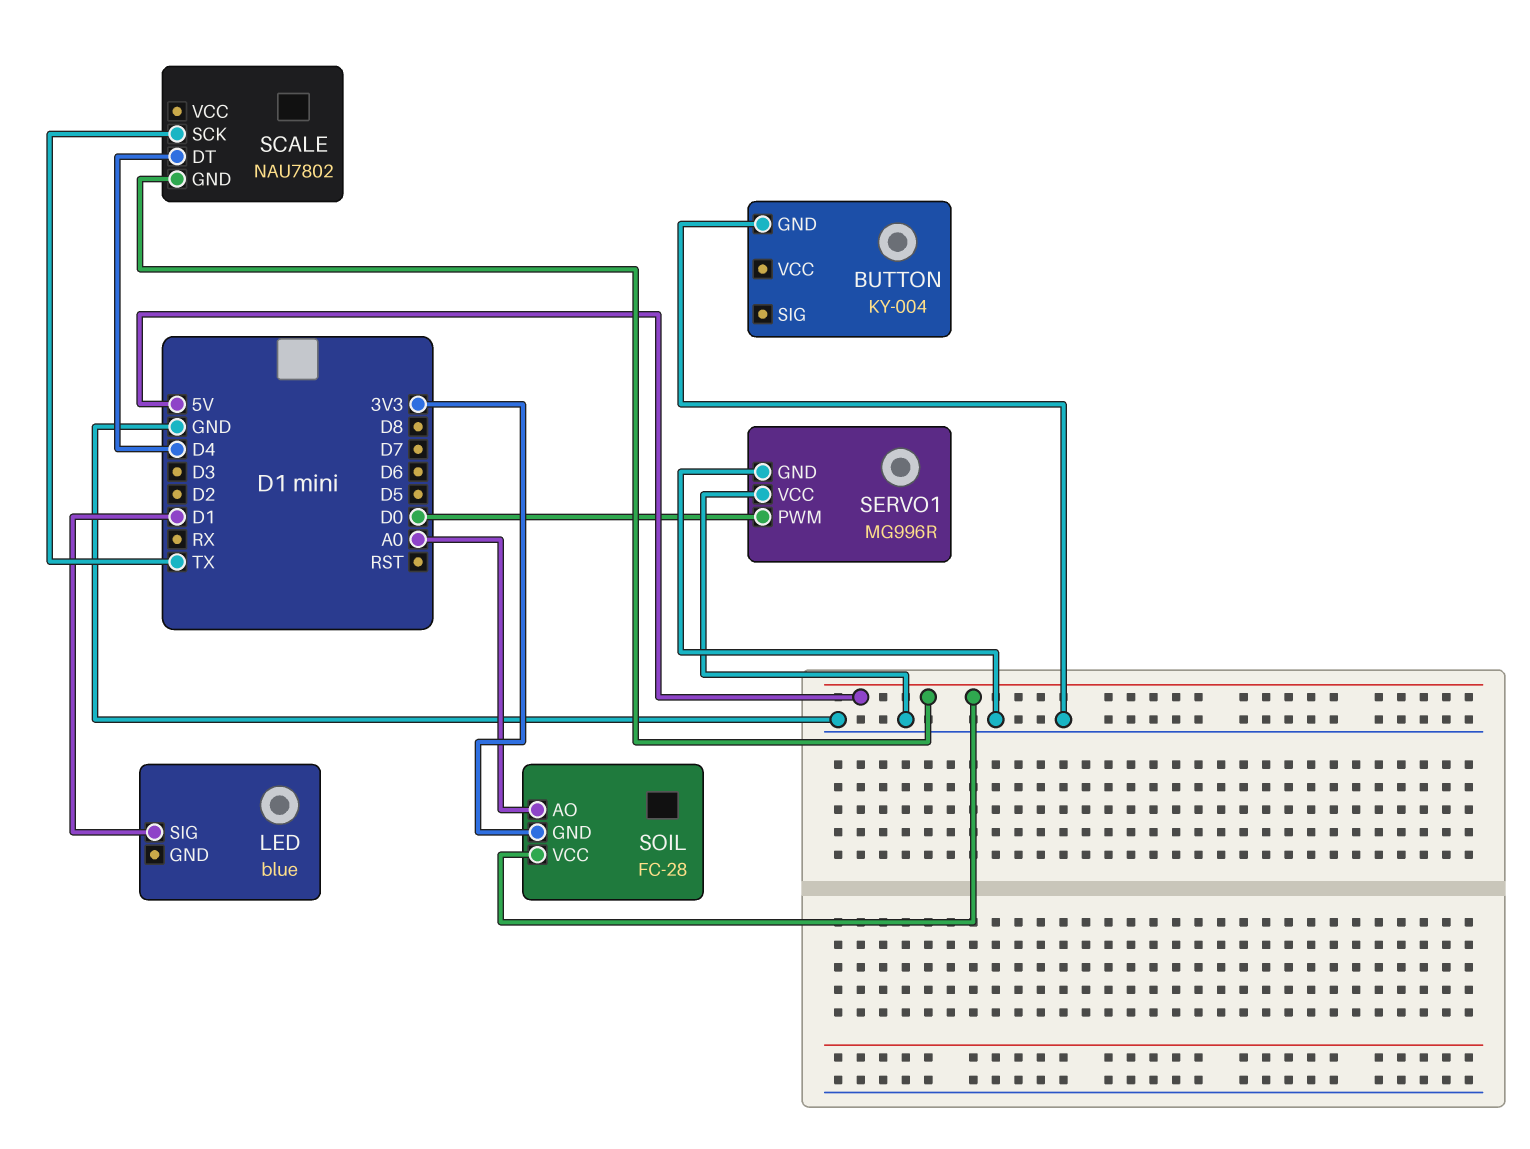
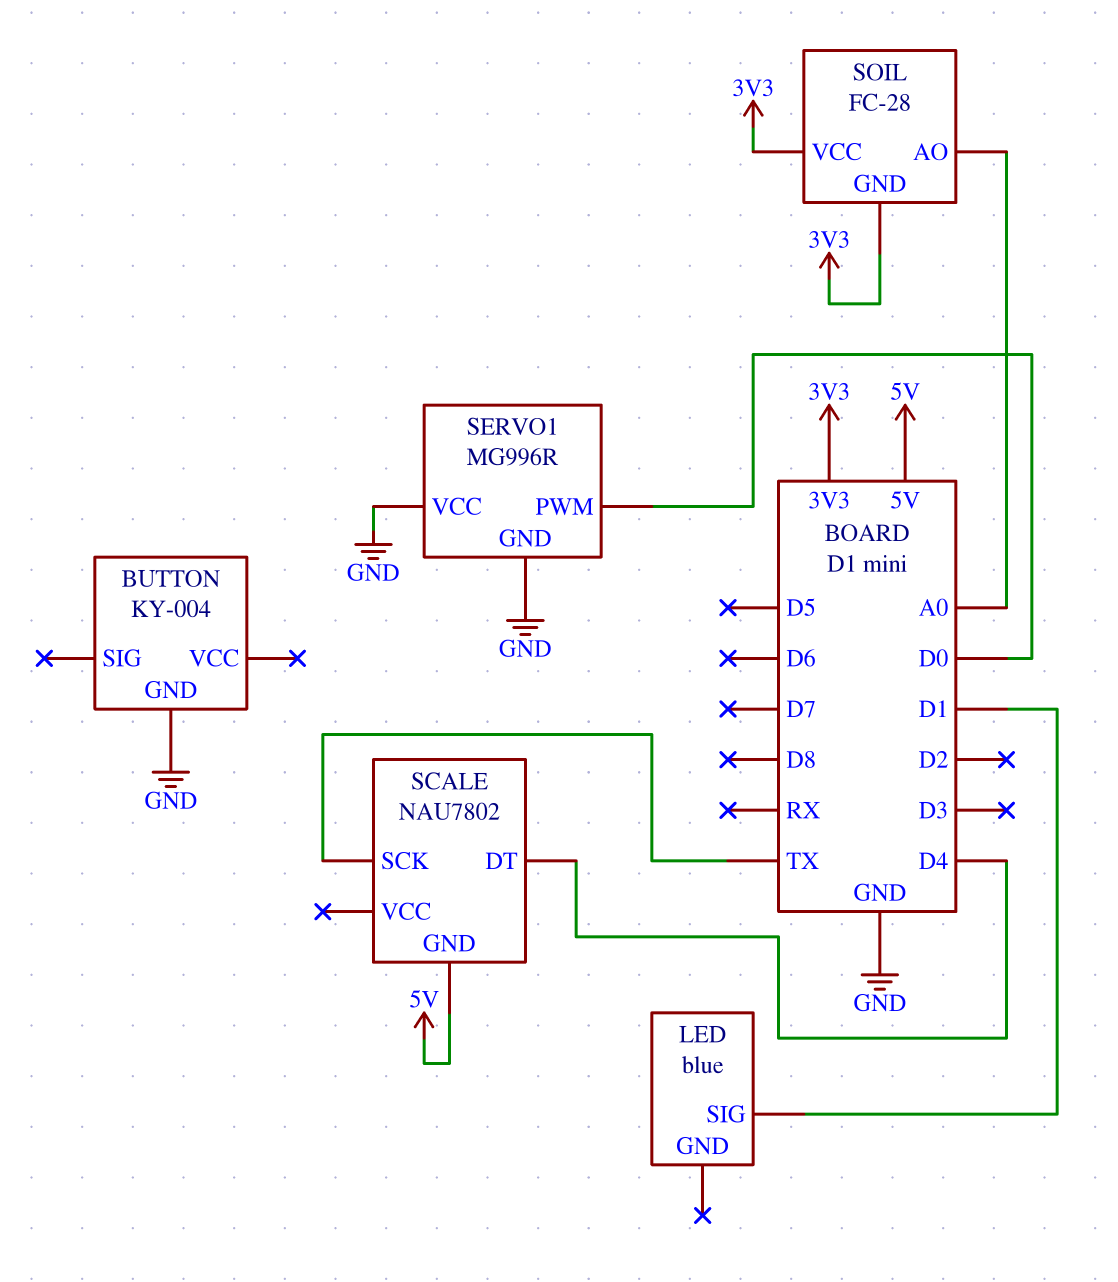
SOIL pin VCC: 5V -> 3V3

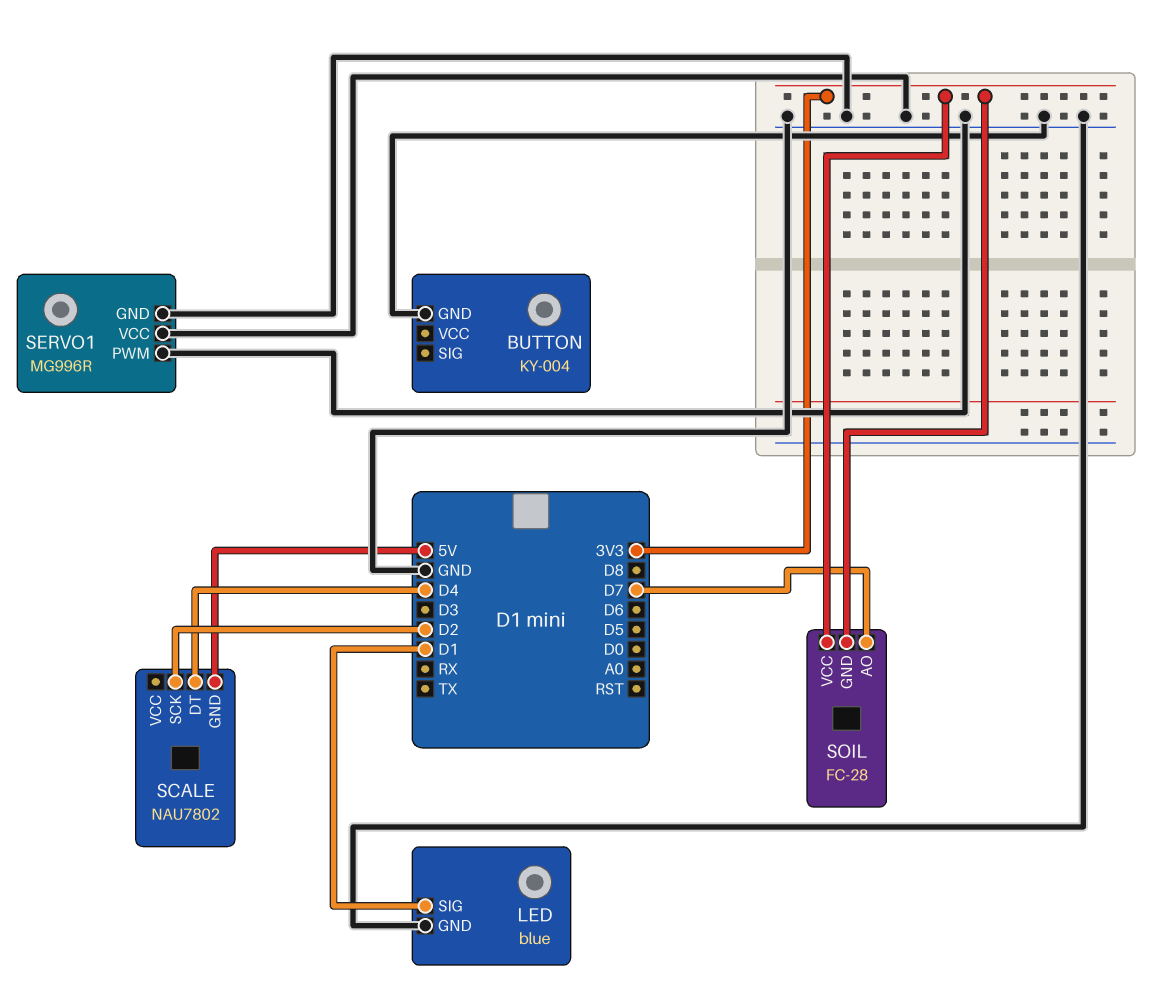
LED pin GND: none -> GND
SCALE pin SCK: TX -> D2
SERVO1 pin PWM: D0 -> GND
SOIL pin AO: A0 -> D7

